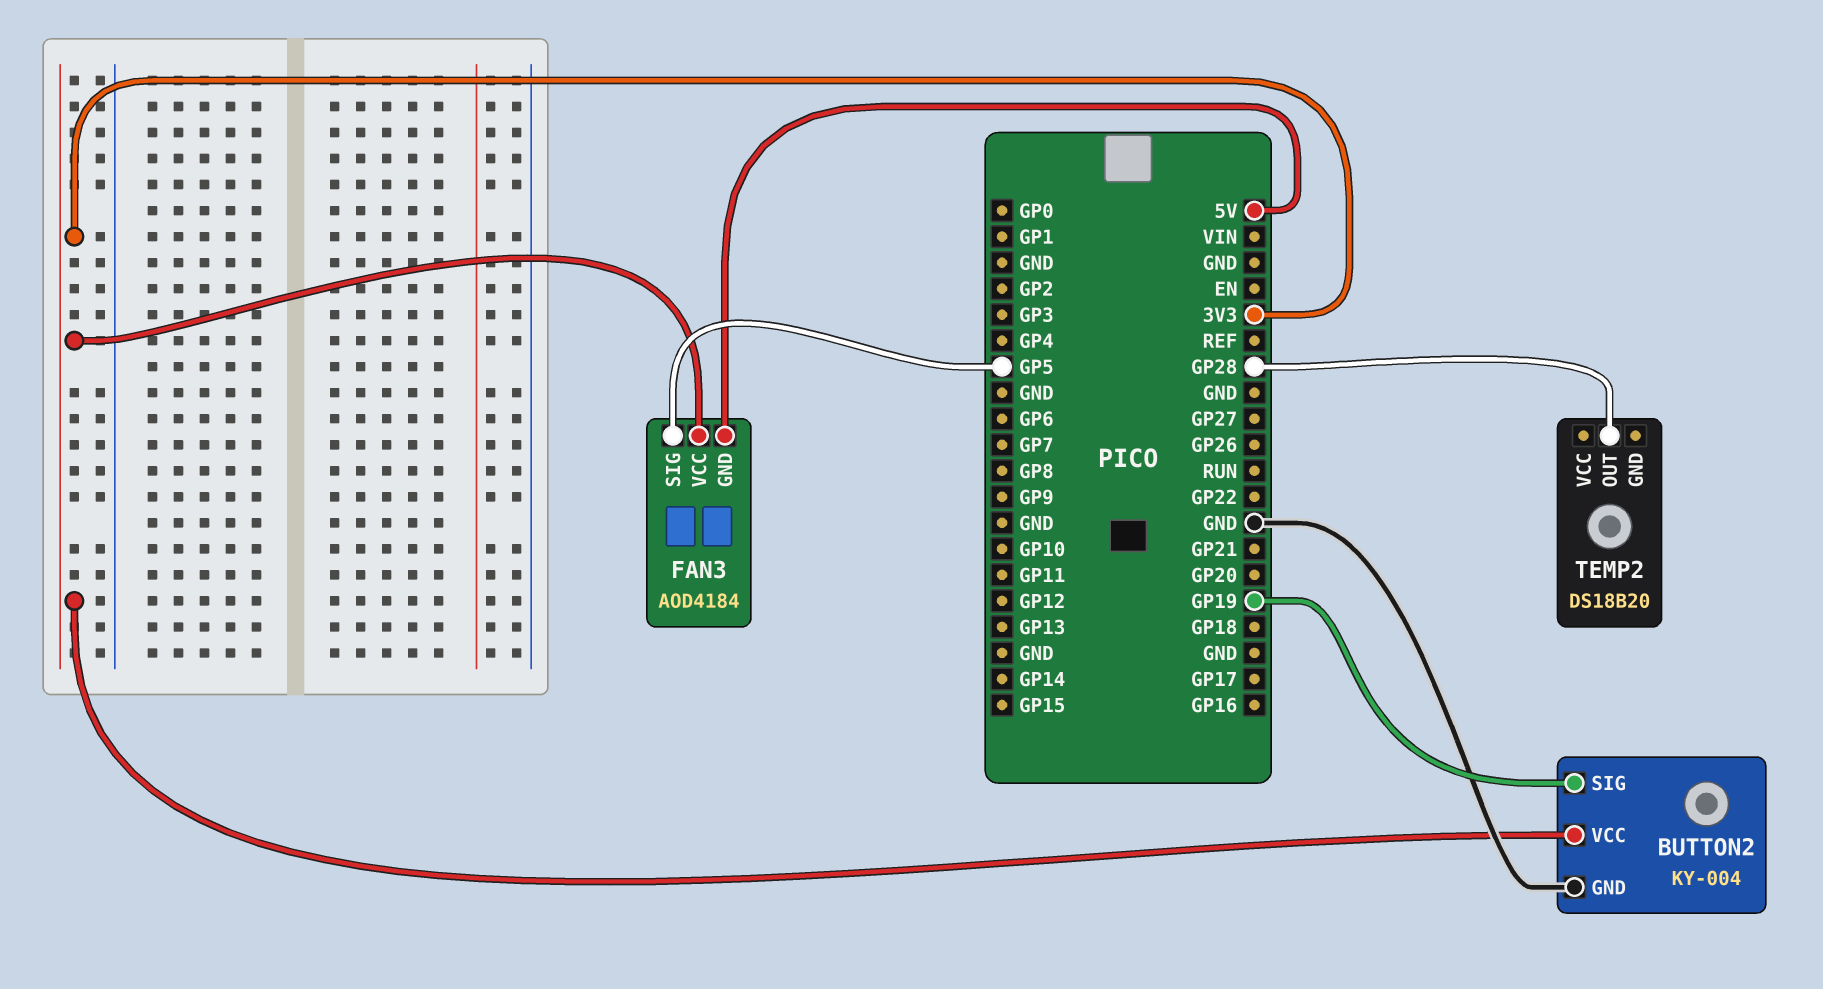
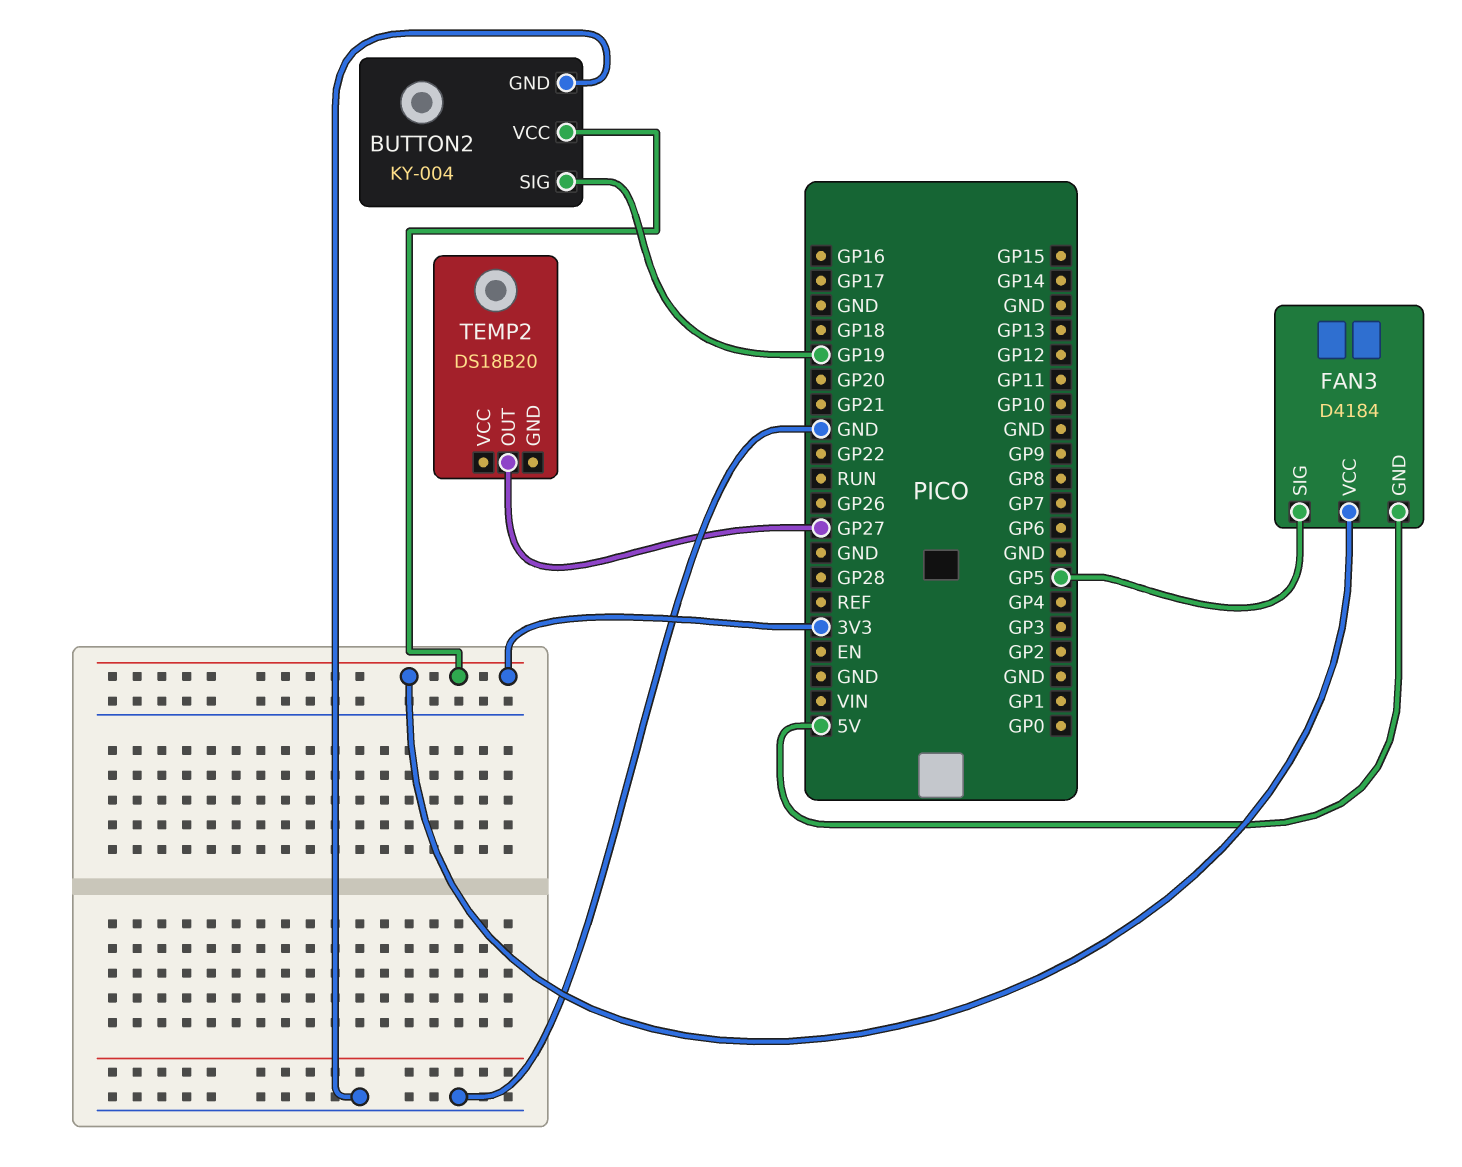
FAN3: AOD4184 -> D4184
TEMP2 pin OUT: GP28 -> GP27

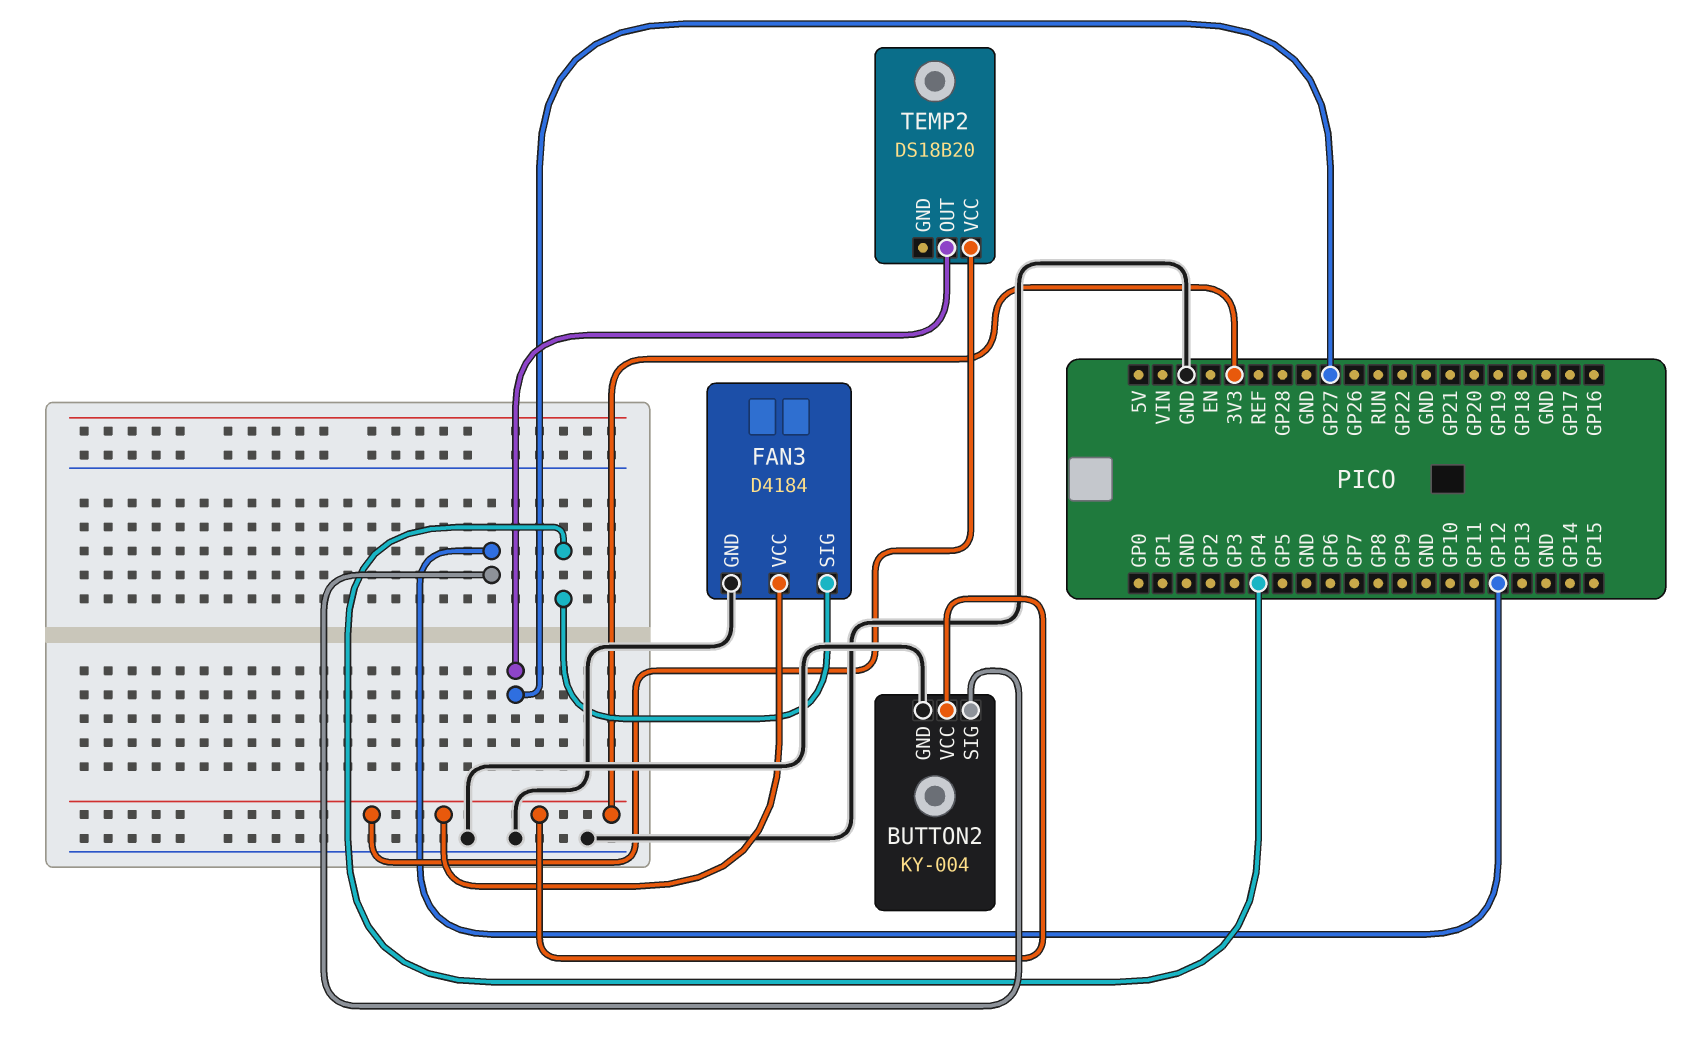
BUTTON2 pin SIG: GP19 -> GP12
FAN3 pin GND: 5V -> GND
FAN3 pin SIG: GP5 -> GP4
TEMP2 pin VCC: none -> 3V3

